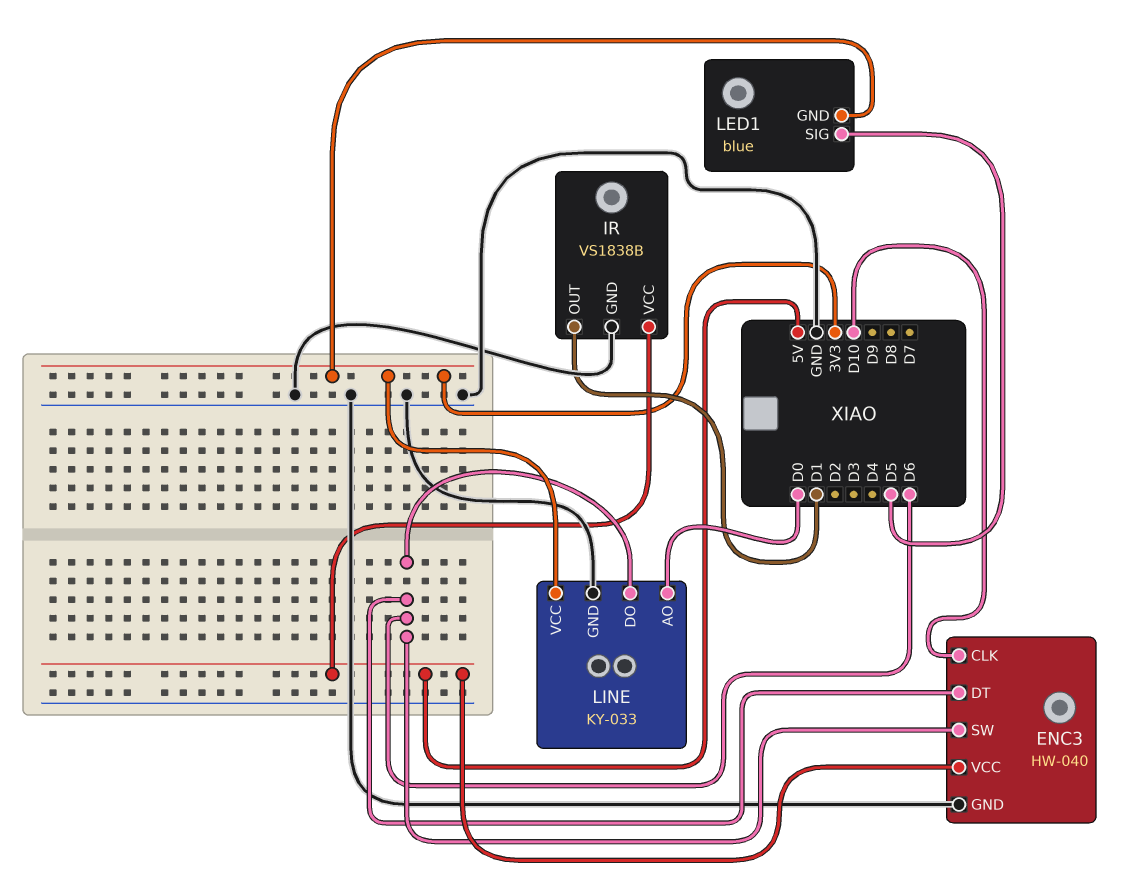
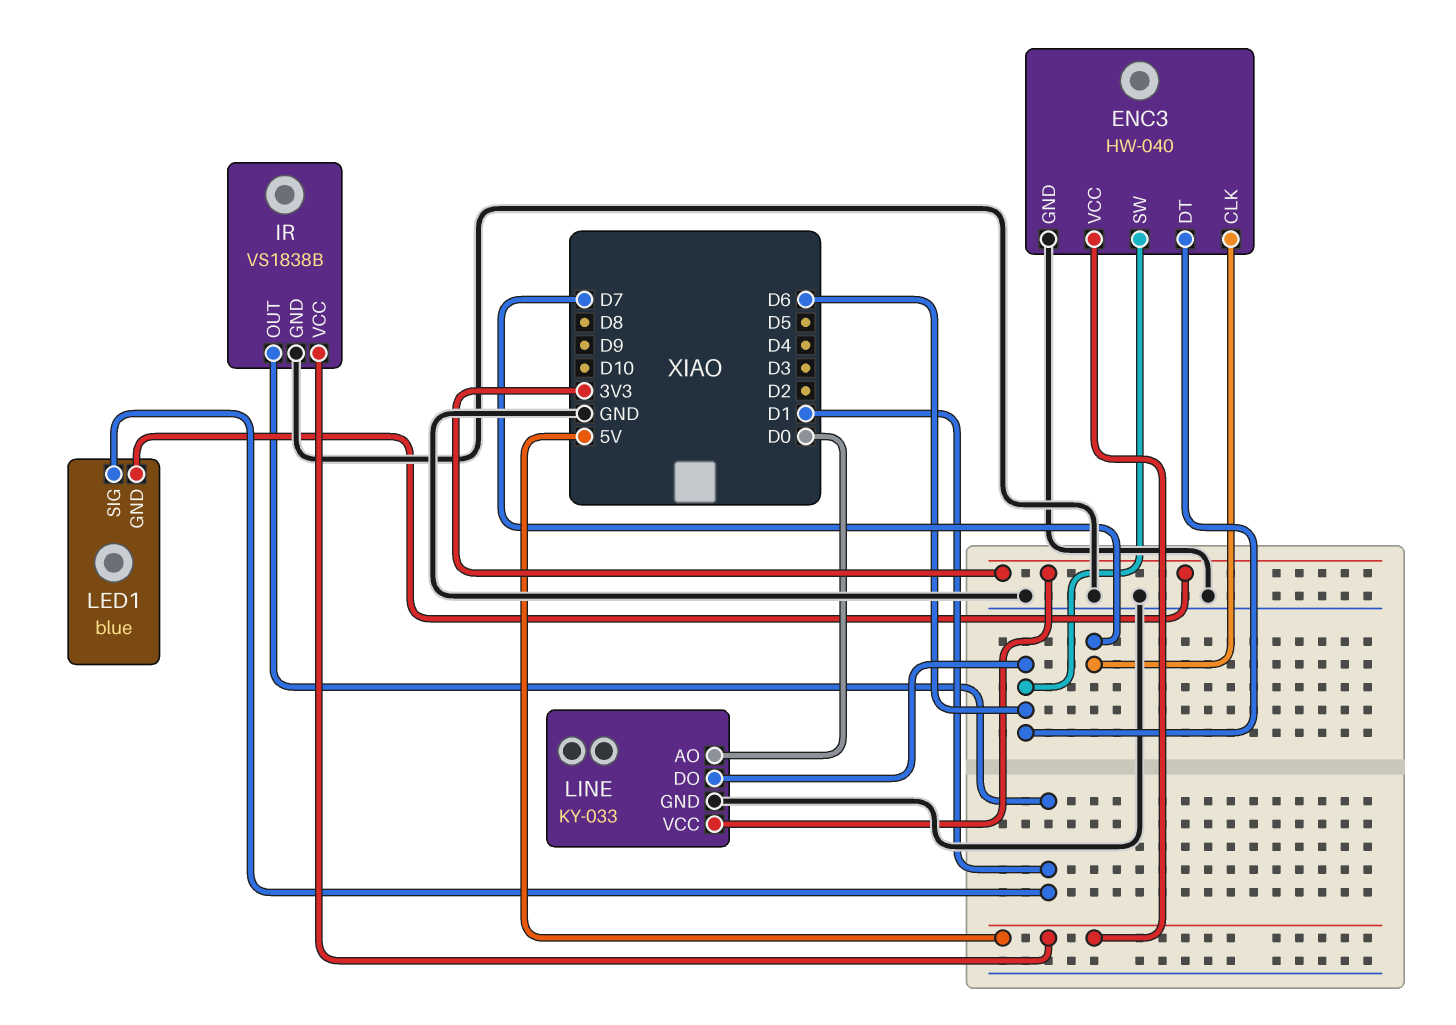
ENC3 pin CLK: D10 -> D7
LED1 pin SIG: D5 -> D1

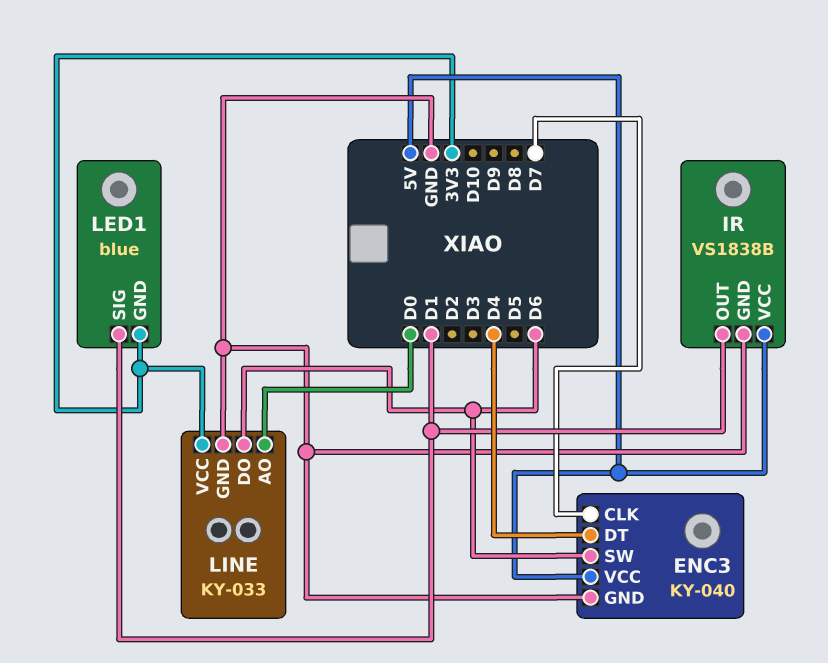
ENC3: HW-040 -> KY-040
ENC3 pin DT: D6 -> D4

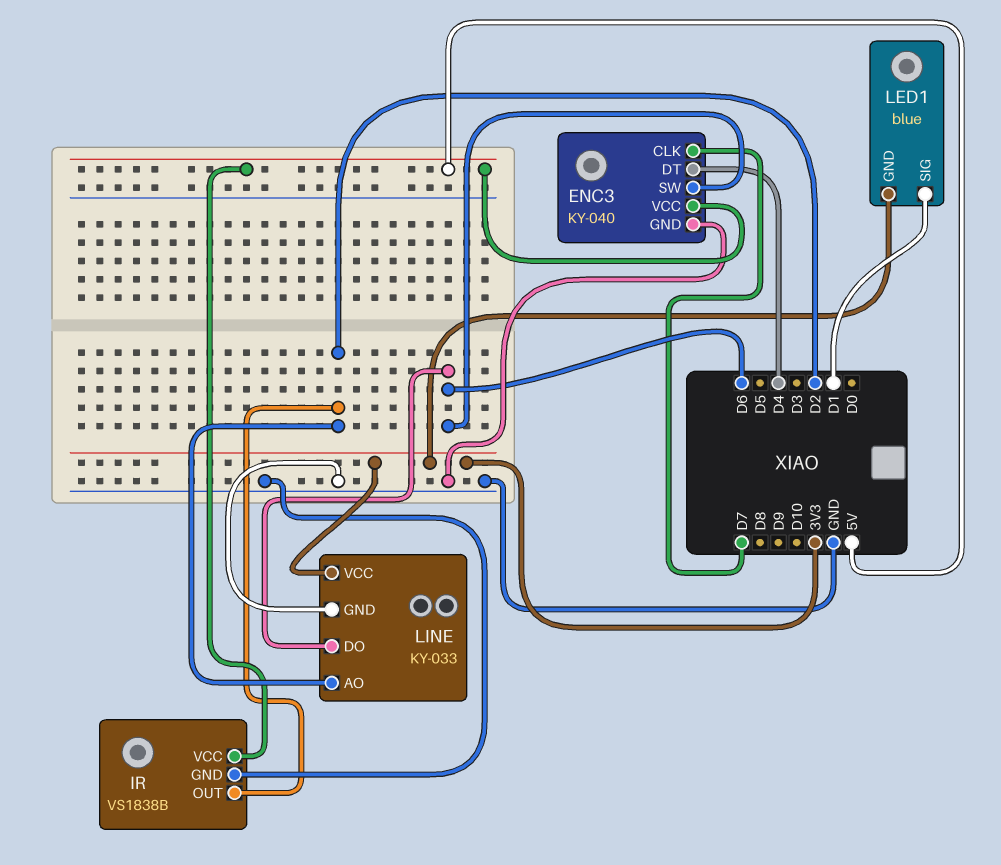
IR pin OUT: D1 -> D2
LINE pin AO: D0 -> D2

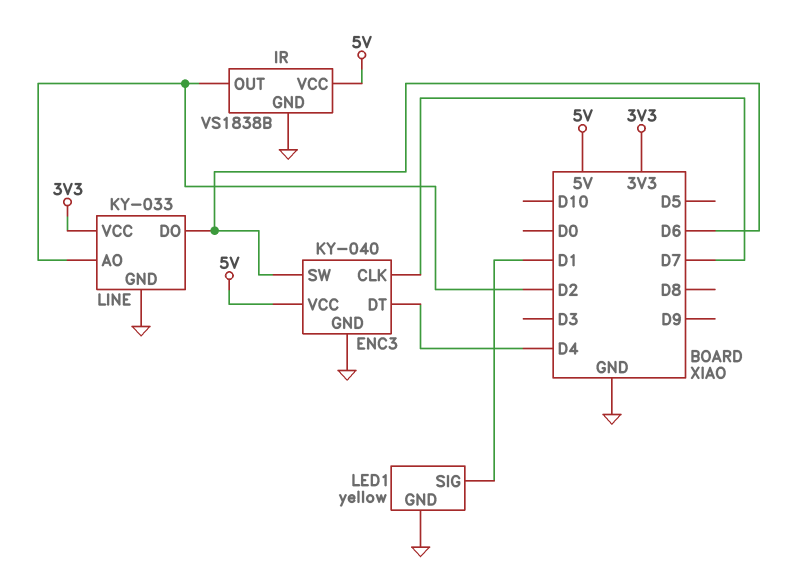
LED1: blue -> yellow
LED1 pin GND: 3V3 -> GND

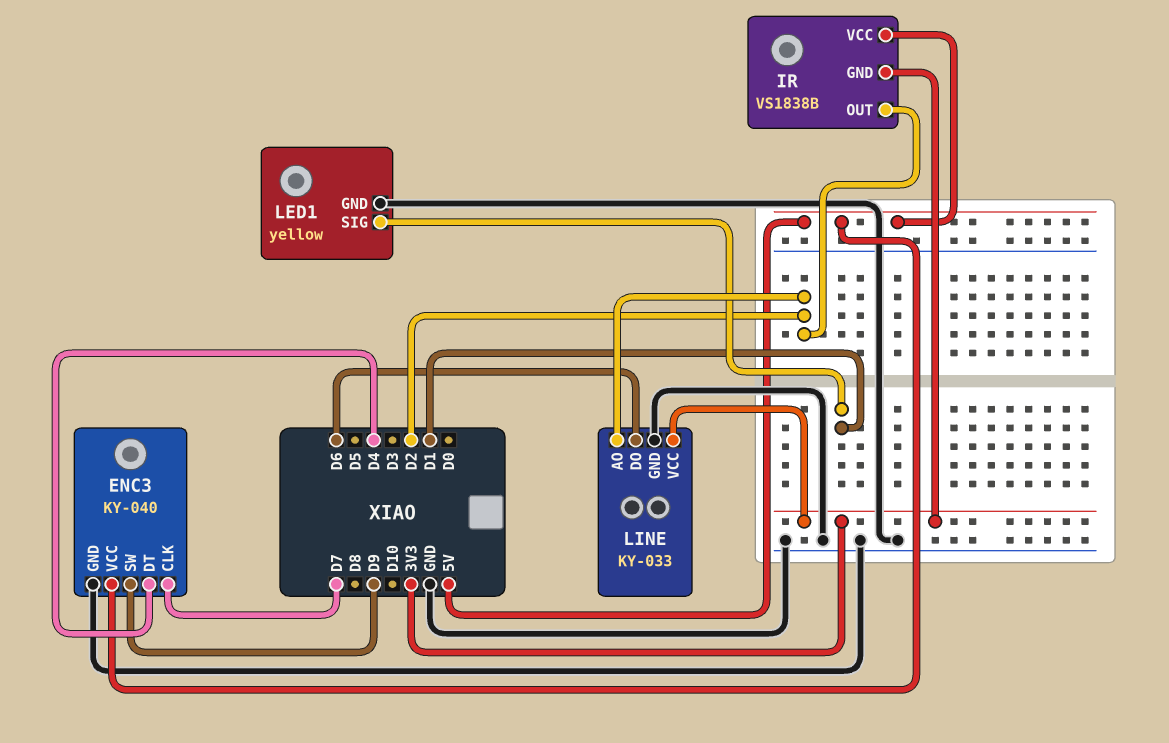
ENC3 pin SW: D6 -> D9
IR pin GND: GND -> 3V3

